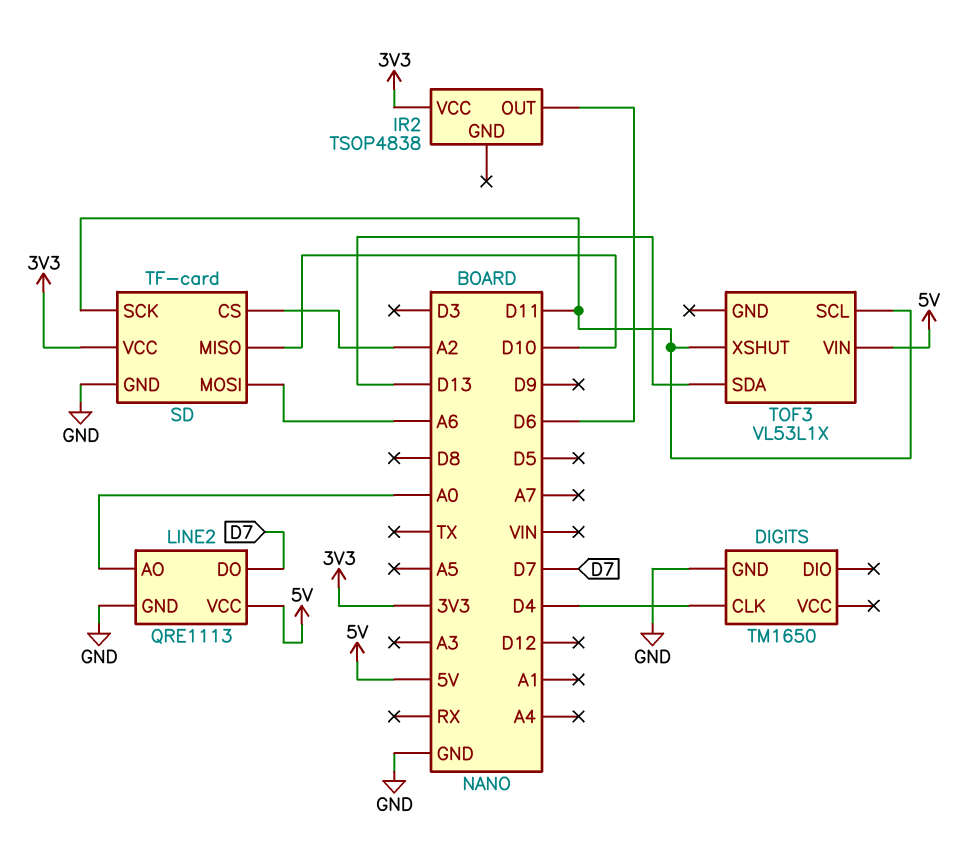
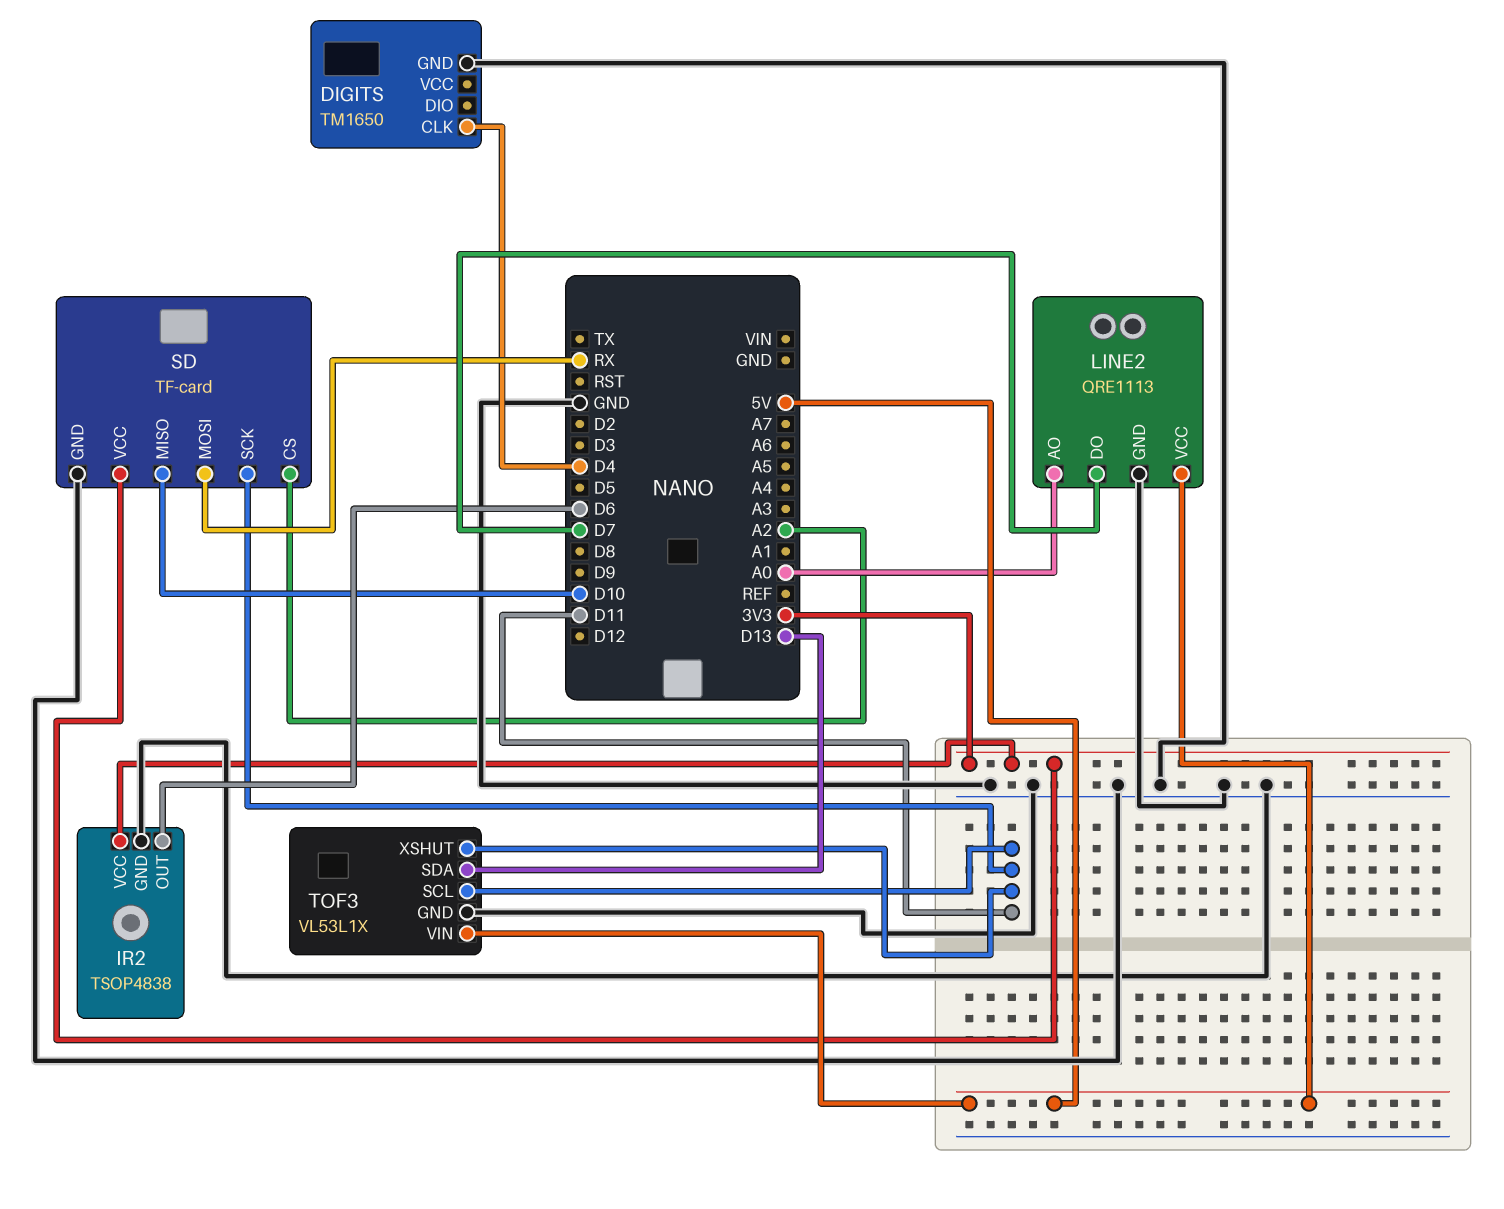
IR2 pin GND: none -> GND
SD pin MOSI: A6 -> RX
TOF3 pin GND: none -> GND

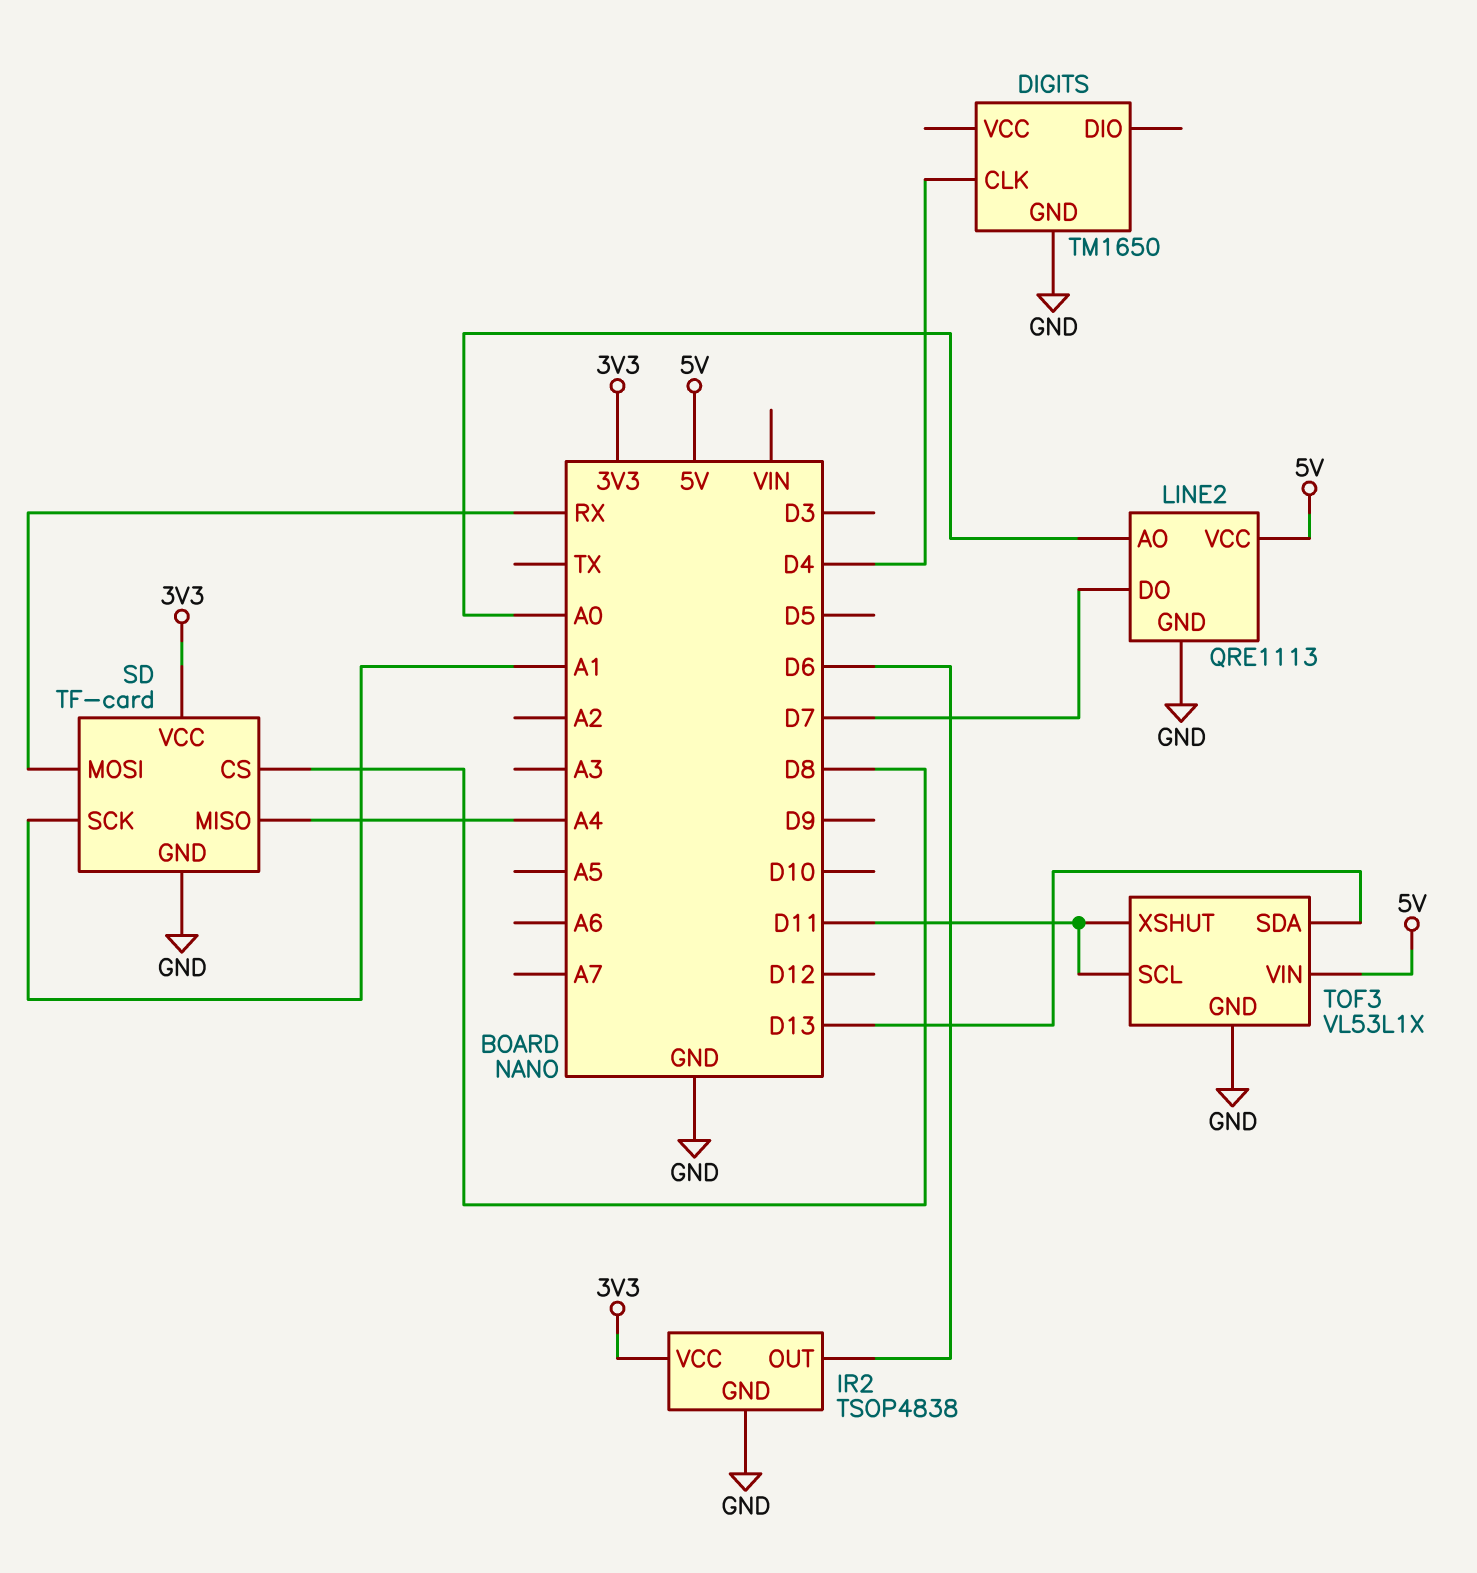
SD pin CS: A2 -> D8
SD pin MISO: D10 -> A4
SD pin SCK: D11 -> A1

